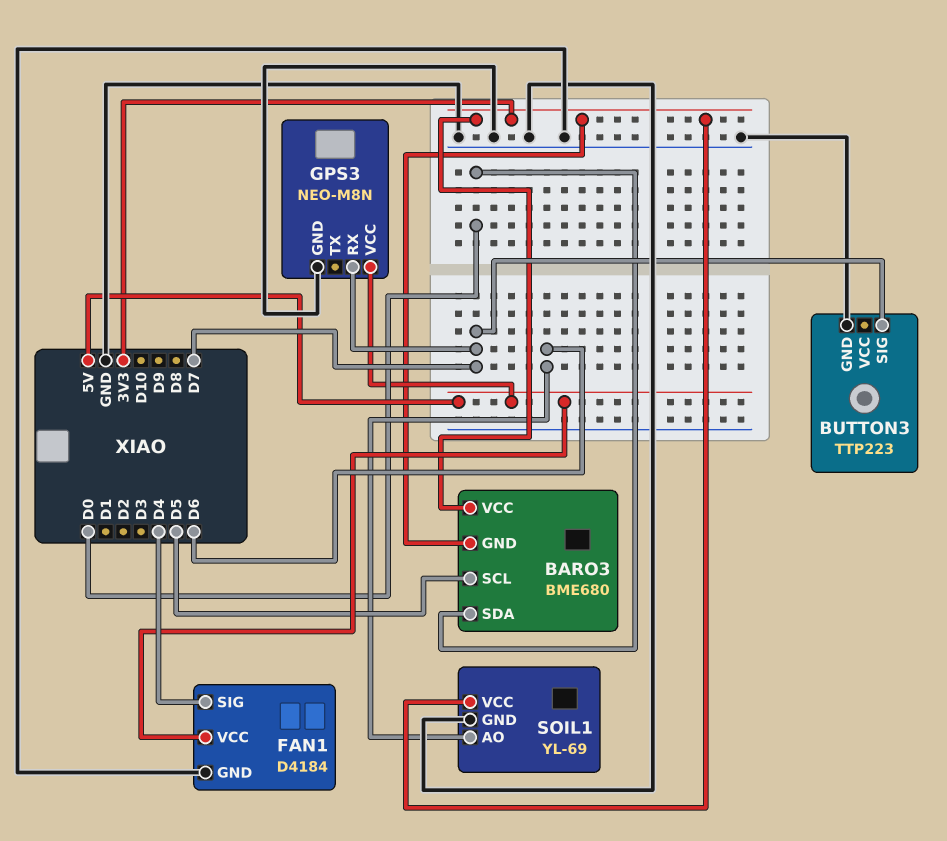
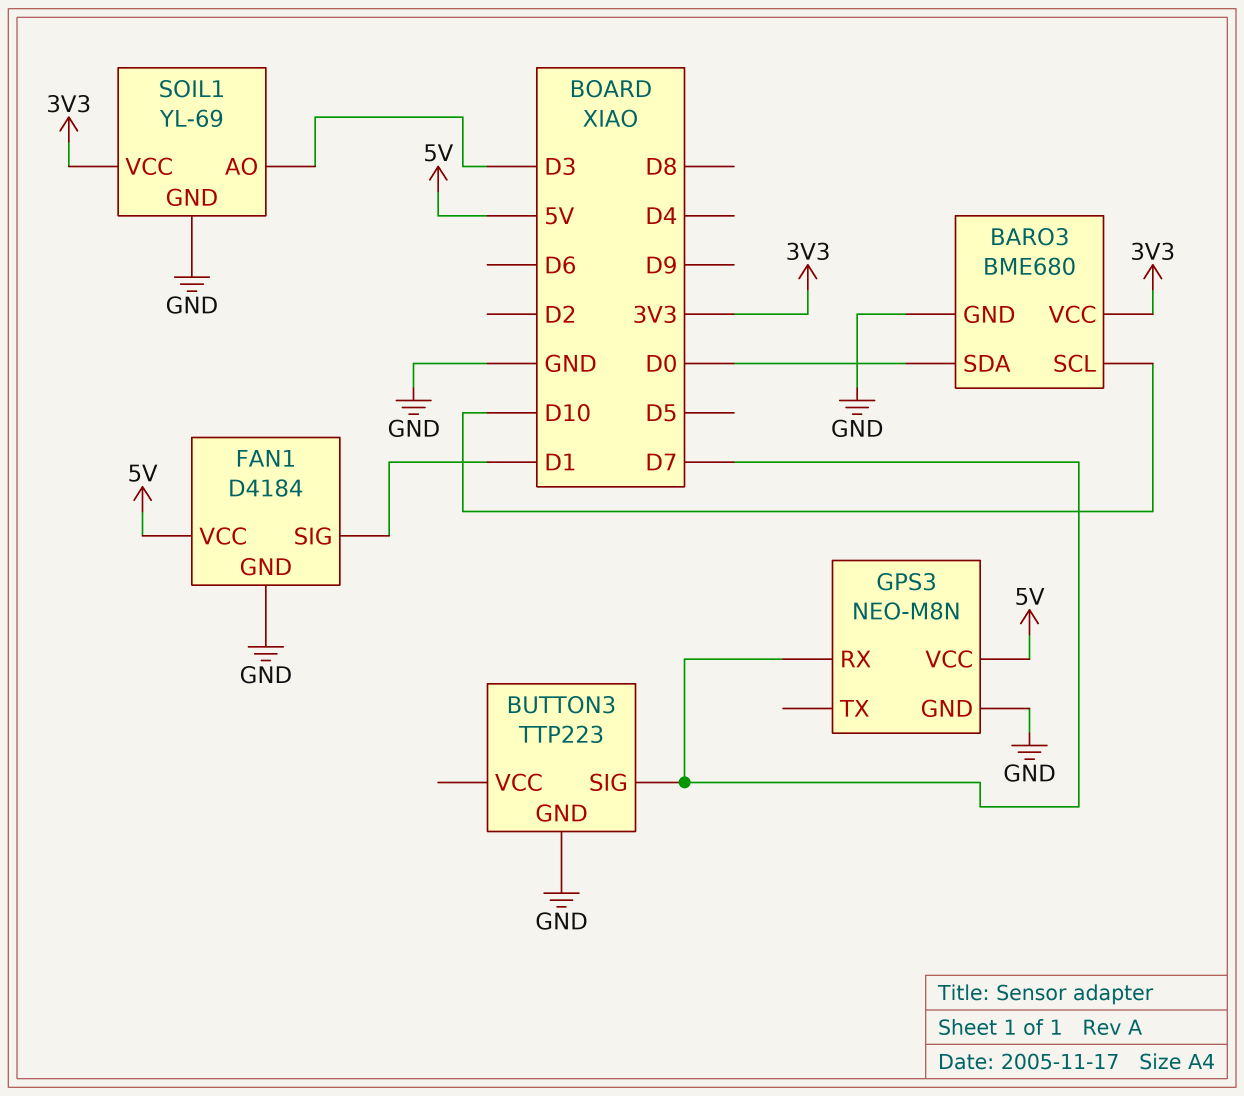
BARO3 pin GND: 3V3 -> GND
BARO3 pin SCL: D5 -> D10
FAN1 pin SIG: D4 -> D1
SOIL1 pin AO: D6 -> D3

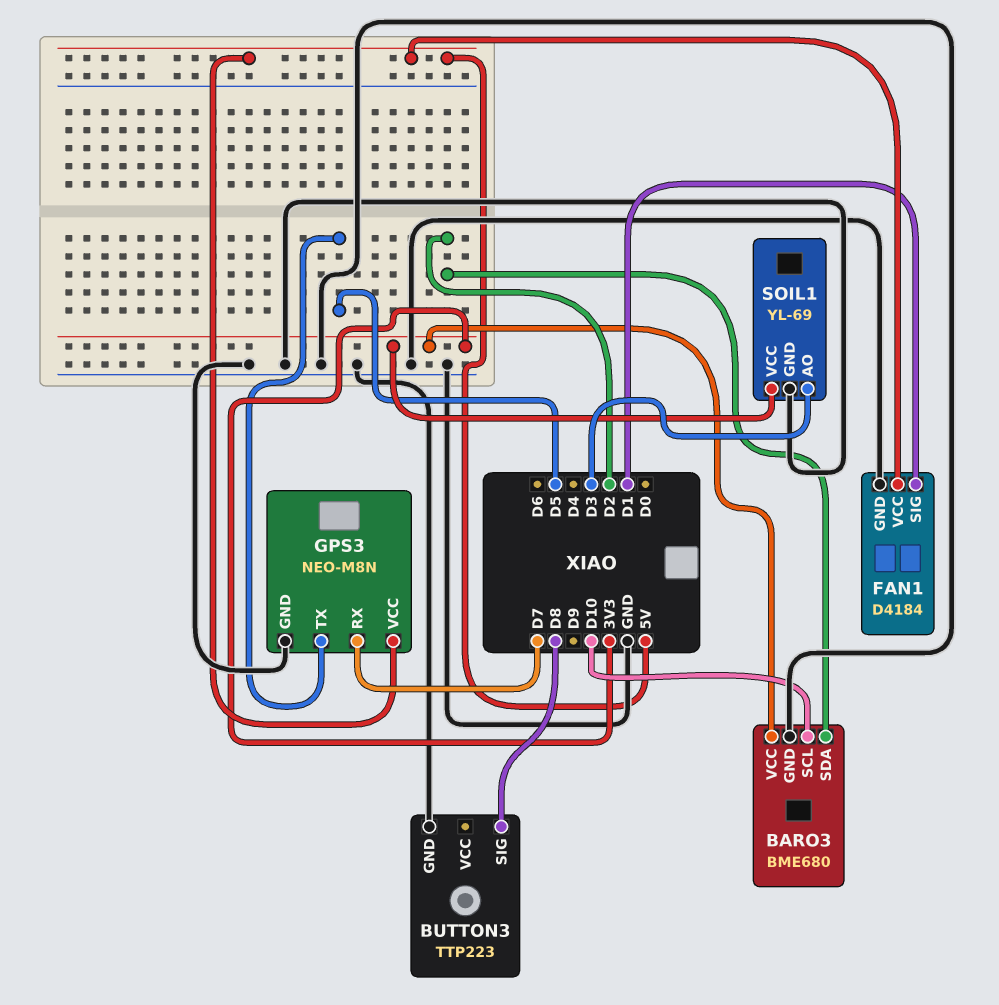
BARO3 pin SDA: D0 -> D2
BUTTON3 pin SIG: D7 -> D8
GPS3 pin TX: none -> D5

